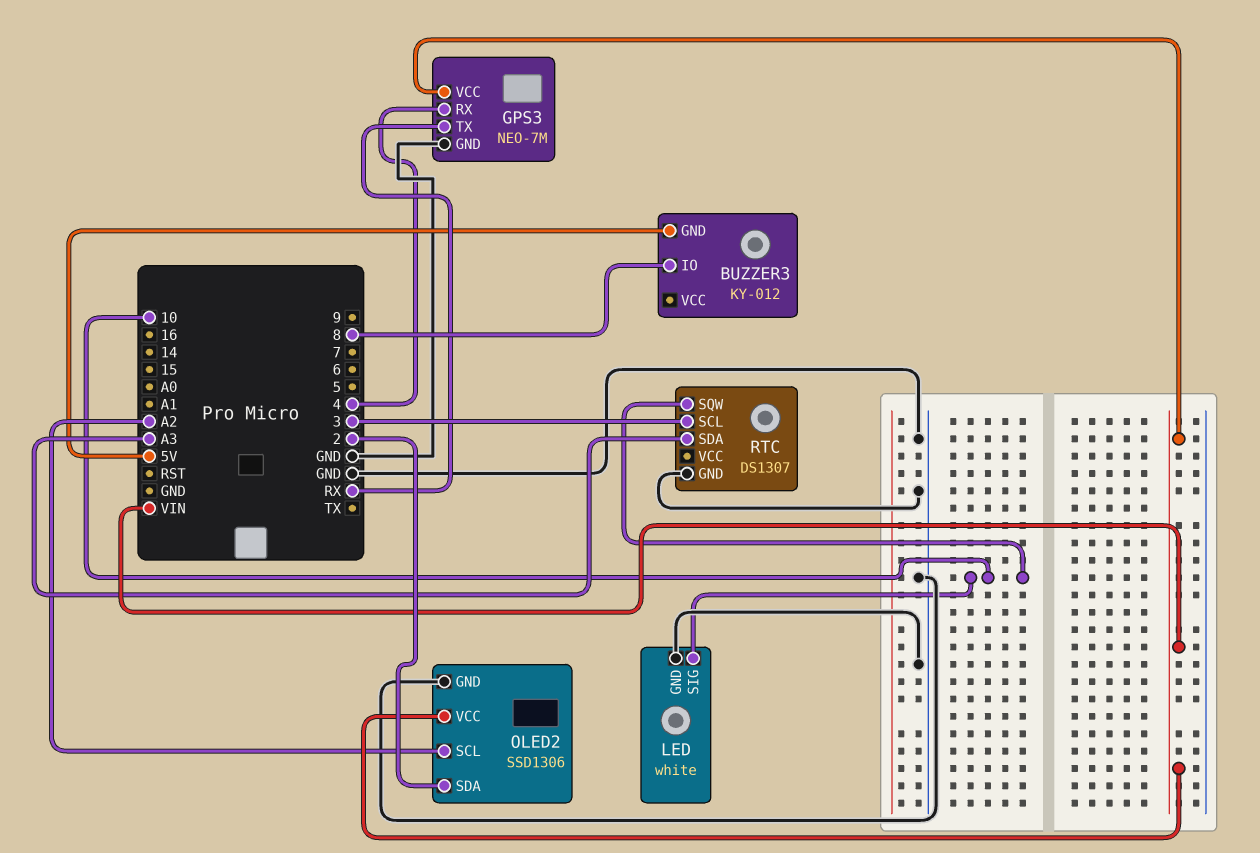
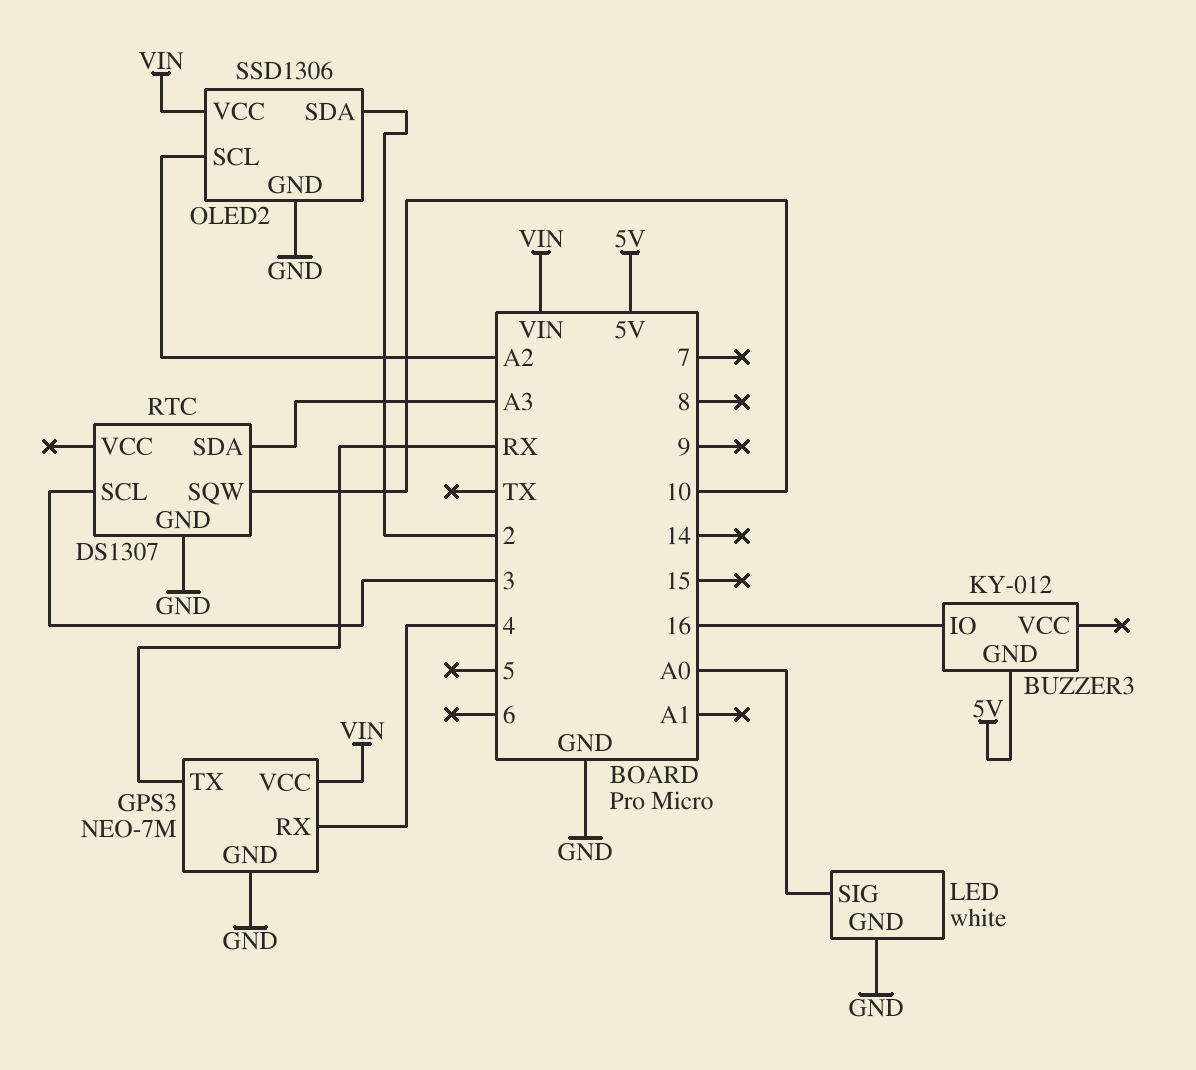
BUZZER3 pin IO: 8 -> 16
LED pin SIG: 10 -> A0

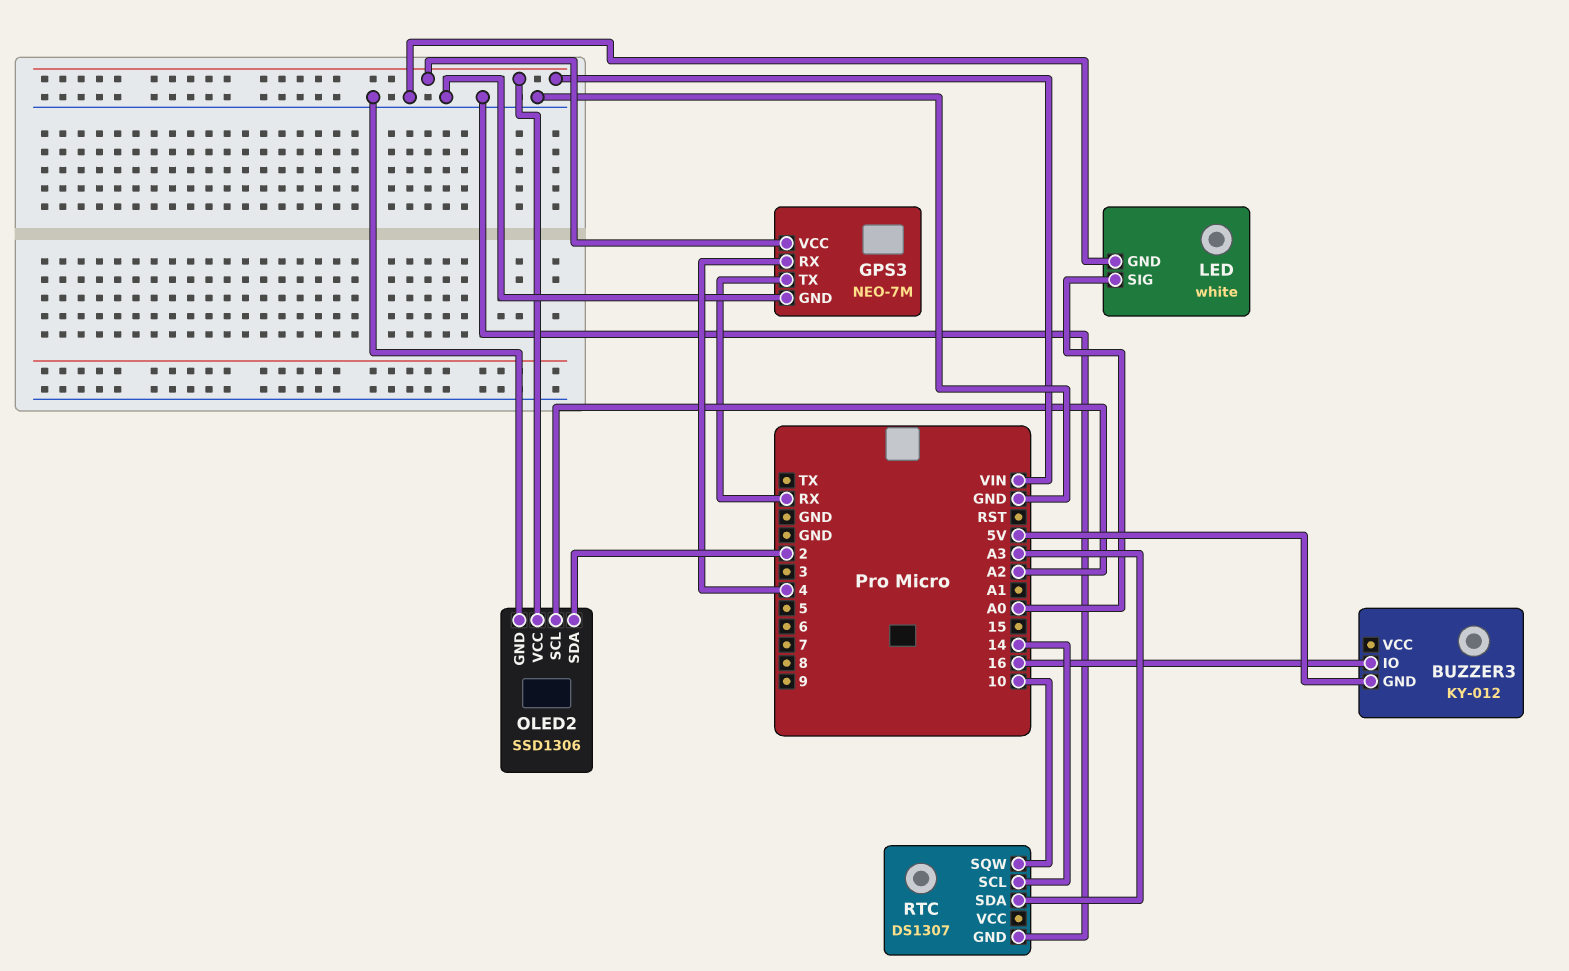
RTC pin SCL: 3 -> 14

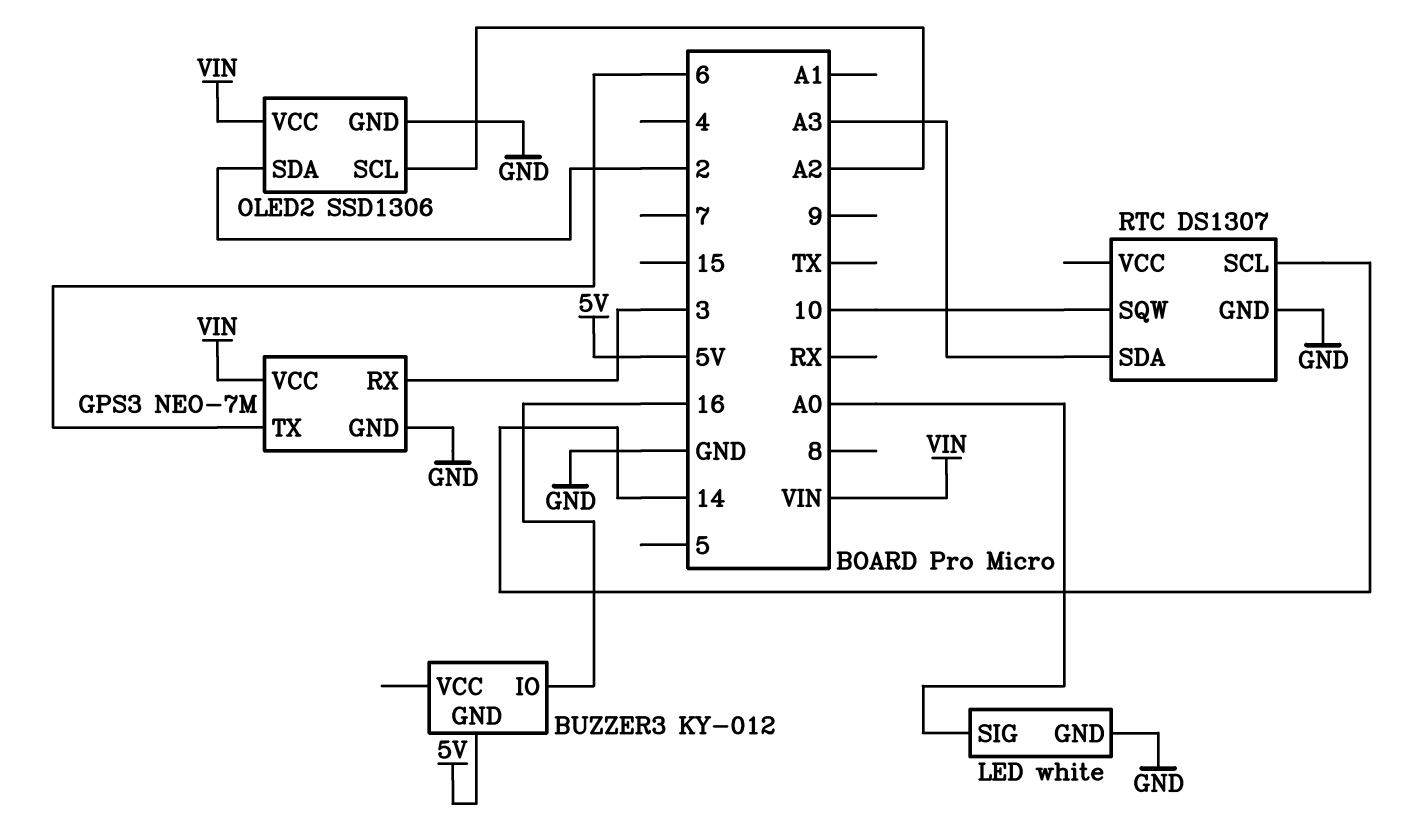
GPS3 pin RX: 4 -> 3
GPS3 pin TX: RX -> 6

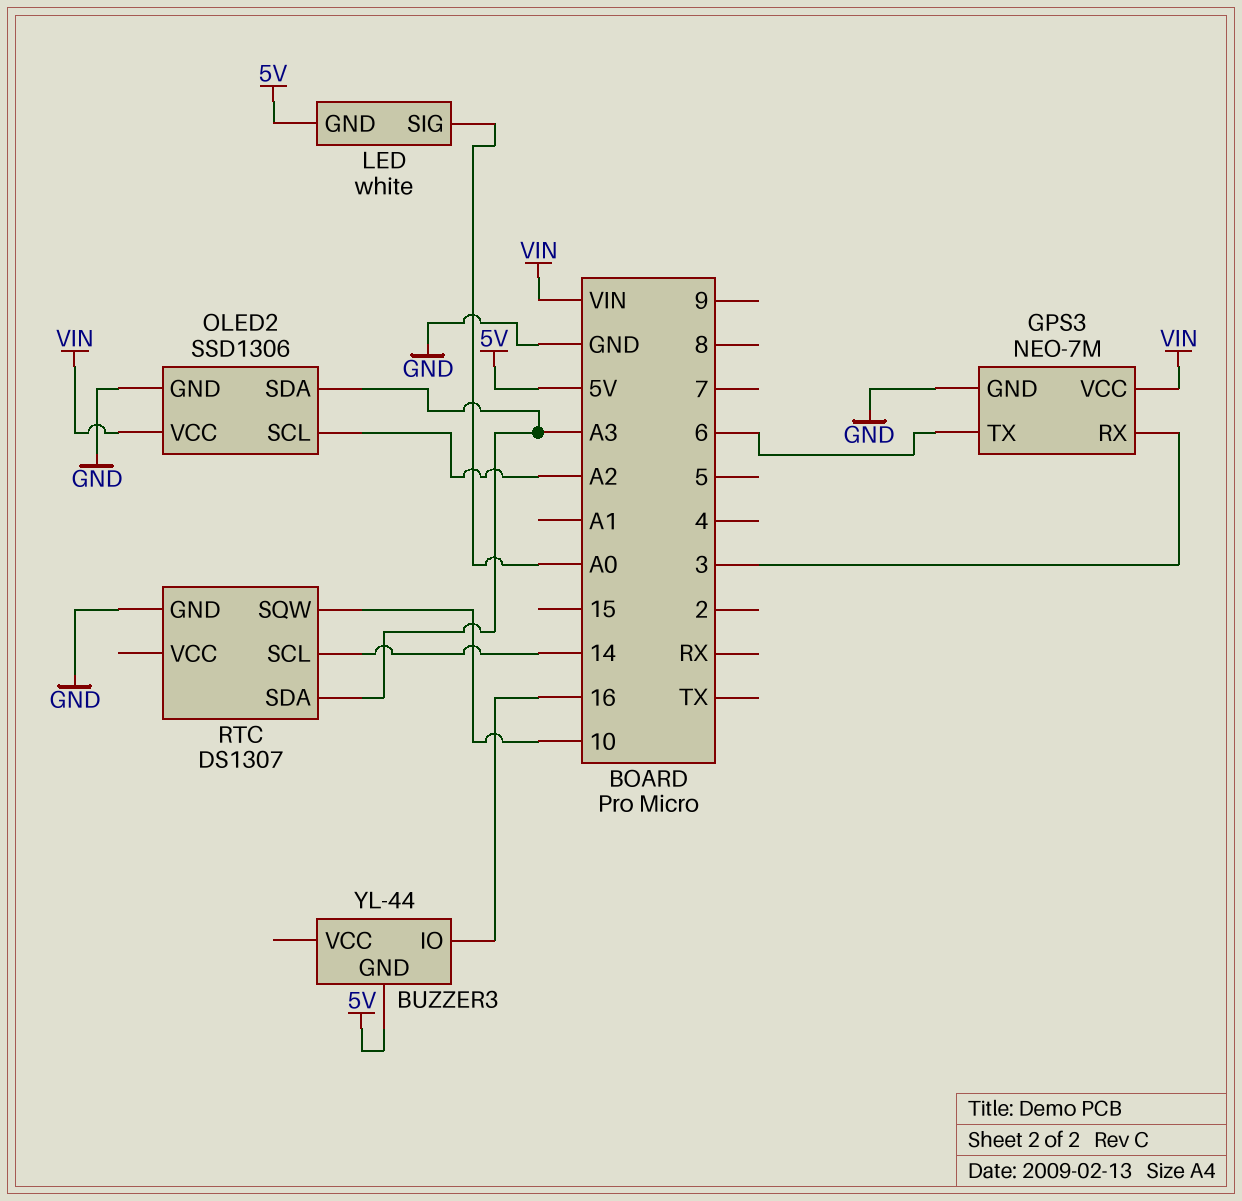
BUZZER3: KY-012 -> YL-44
LED pin GND: GND -> 5V
OLED2 pin SDA: 2 -> A3

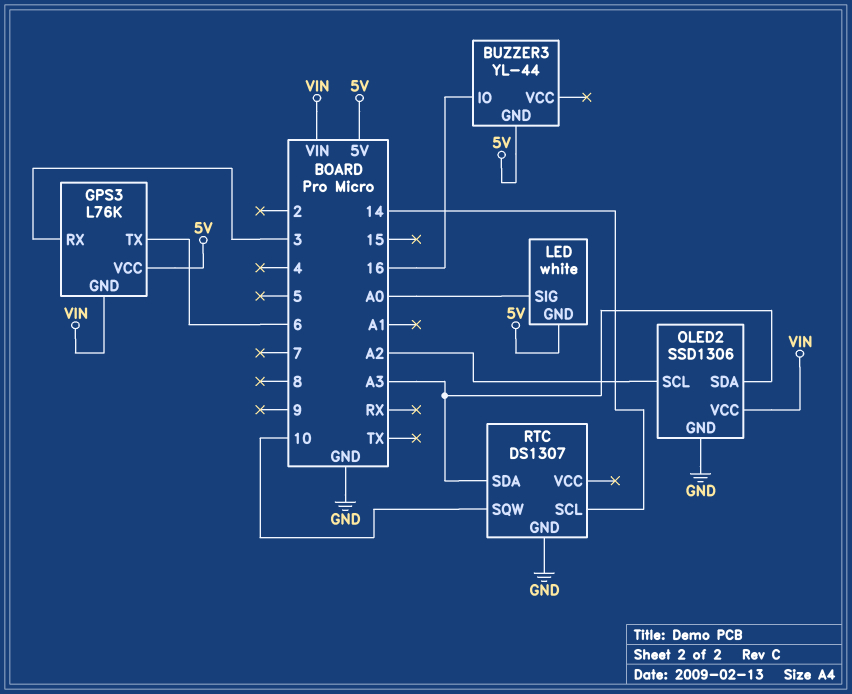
GPS3: NEO-7M -> L76K
GPS3 pin GND: GND -> VIN
GPS3 pin VCC: VIN -> 5V

